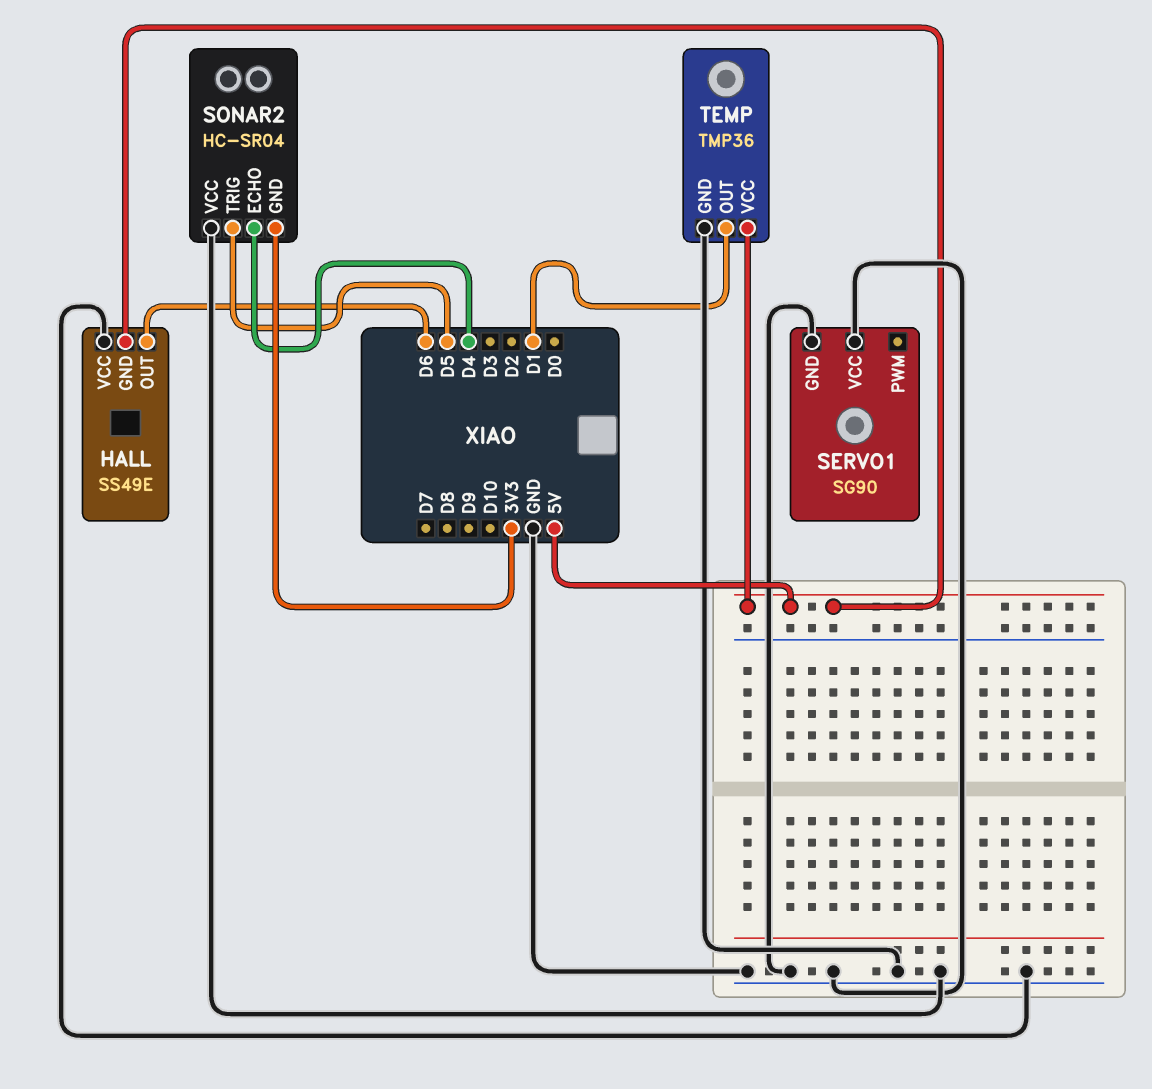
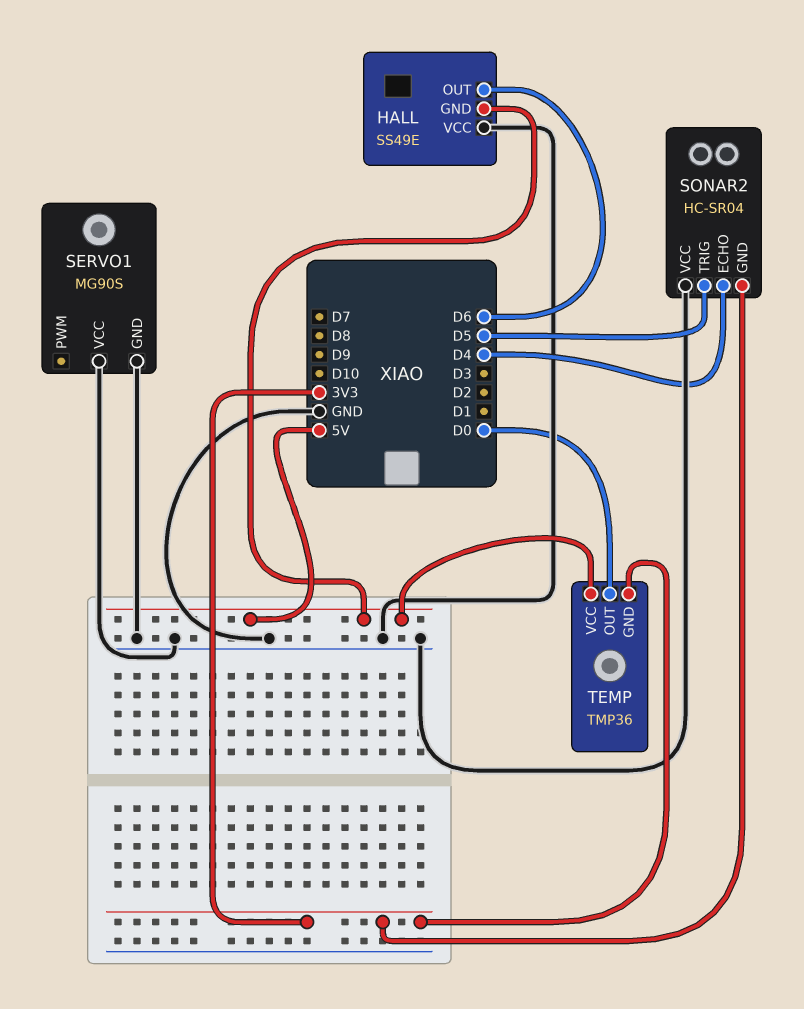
SERVO1: SG90 -> MG90S
TEMP pin GND: GND -> 3V3
TEMP pin OUT: D1 -> D0

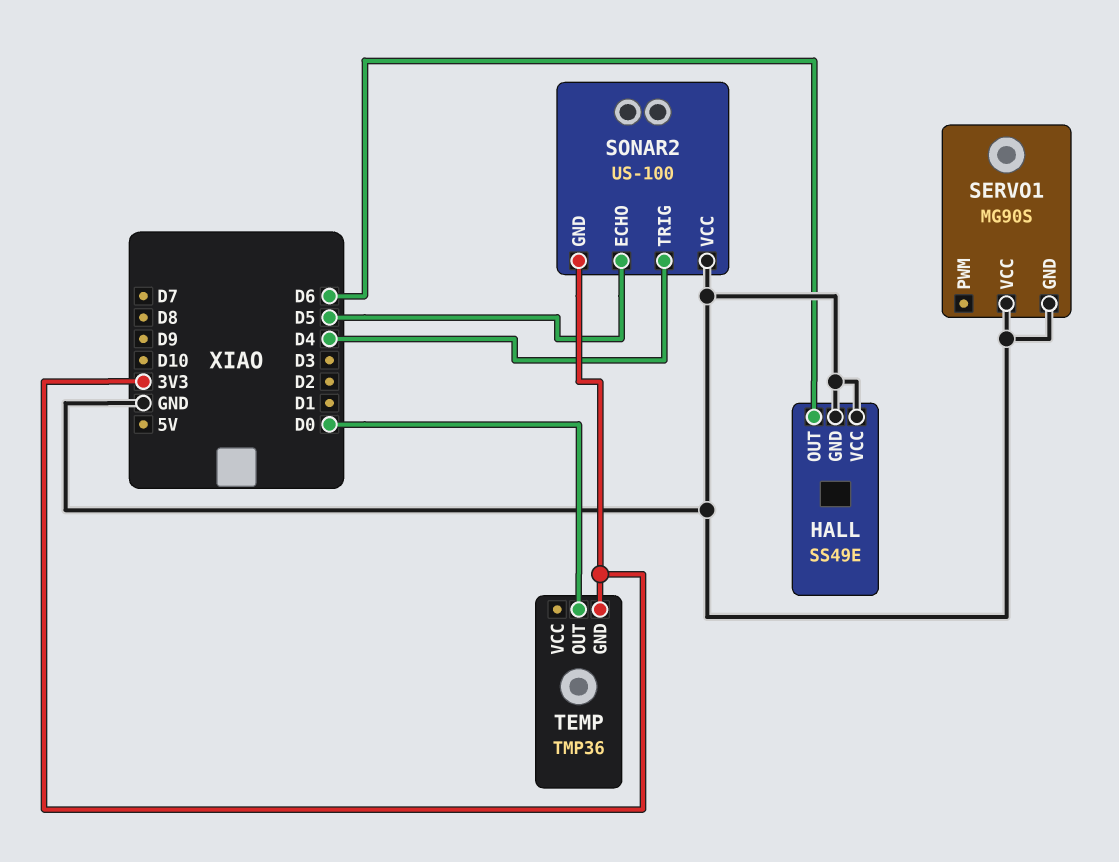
HALL pin GND: 5V -> GND
SONAR2: HC-SR04 -> US-100
SONAR2 pin ECHO: D4 -> D5
SONAR2 pin TRIG: D5 -> D4
TEMP pin VCC: 5V -> none

